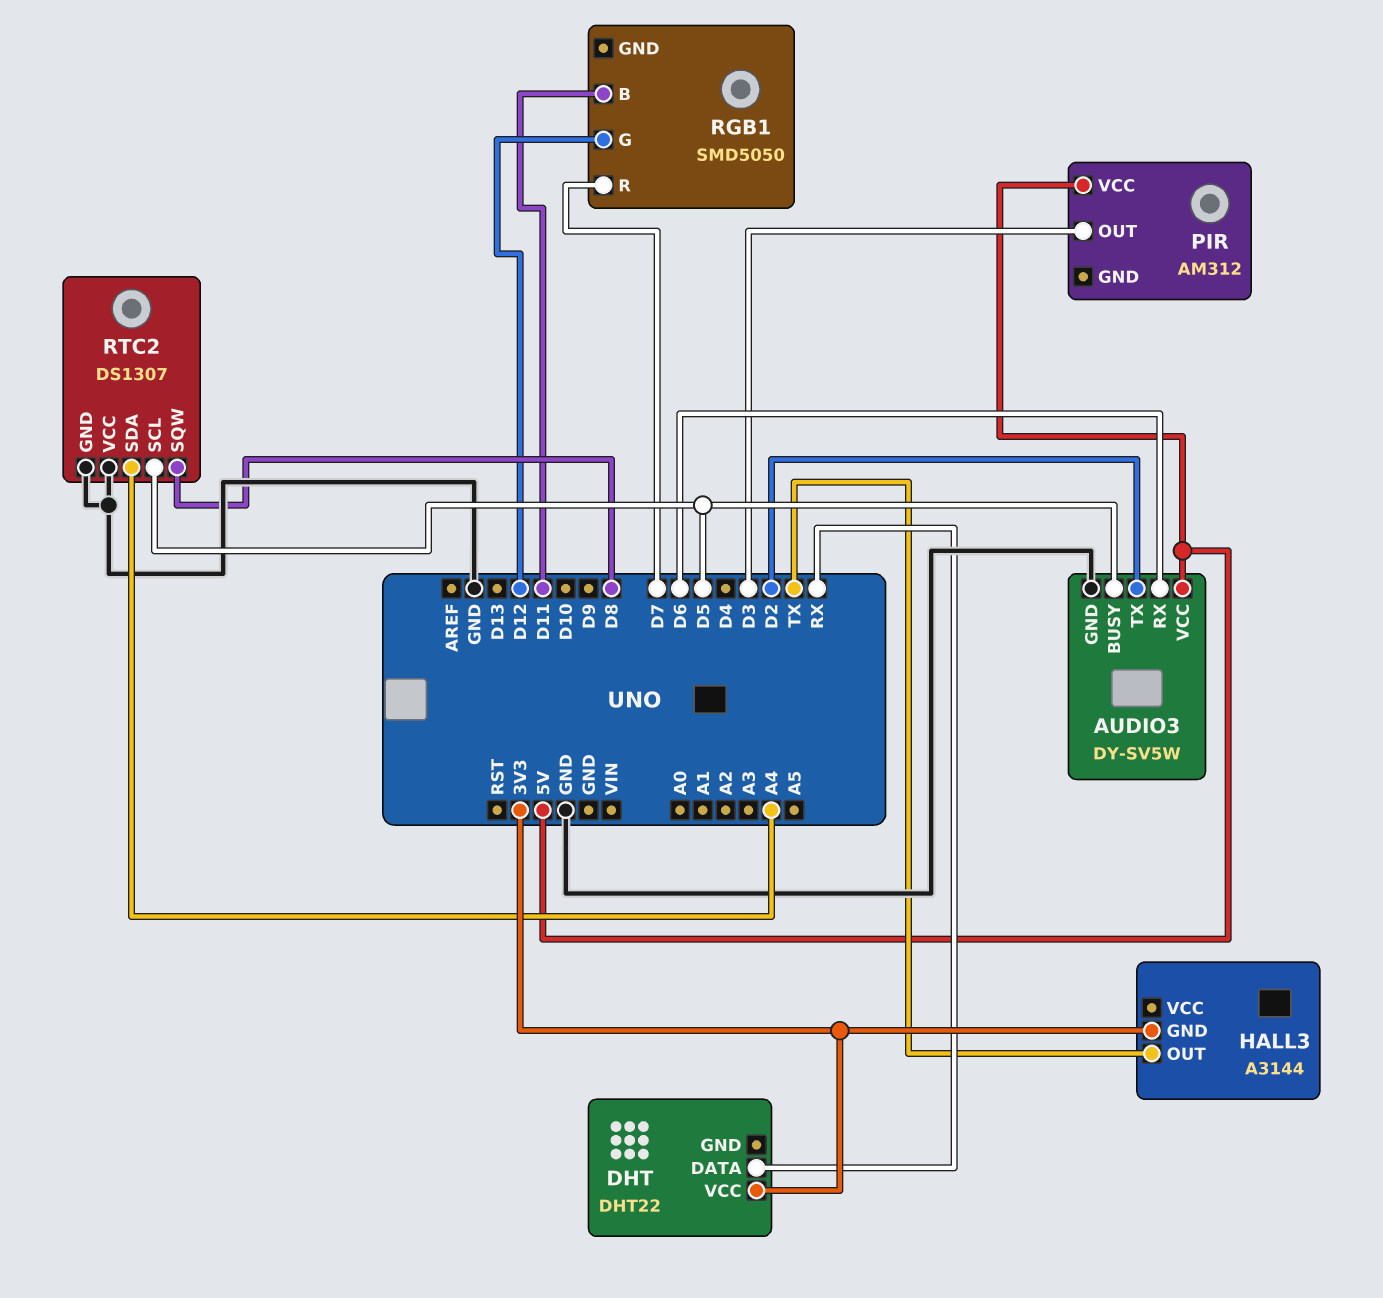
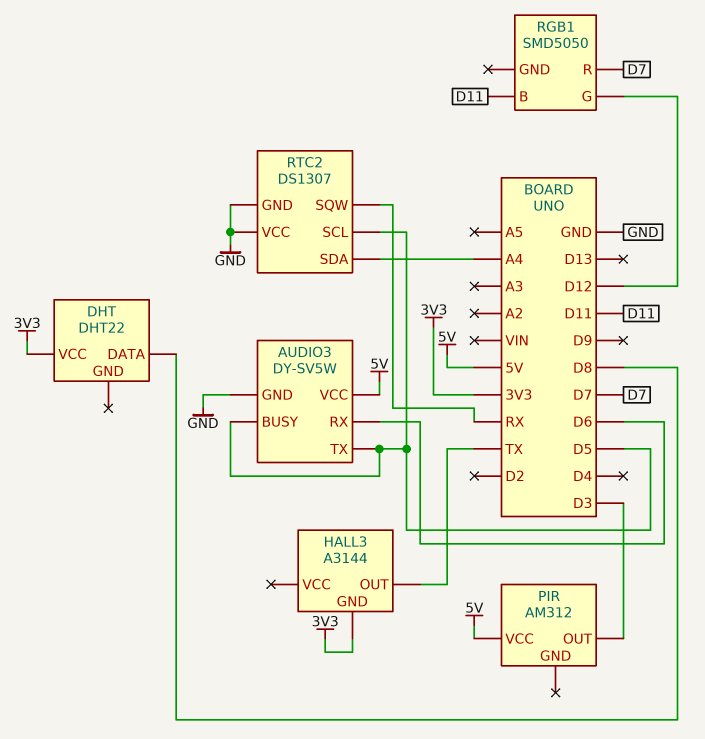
AUDIO3 pin TX: D2 -> D5
DHT pin DATA: RX -> D8
RTC2 pin SQW: D8 -> RX

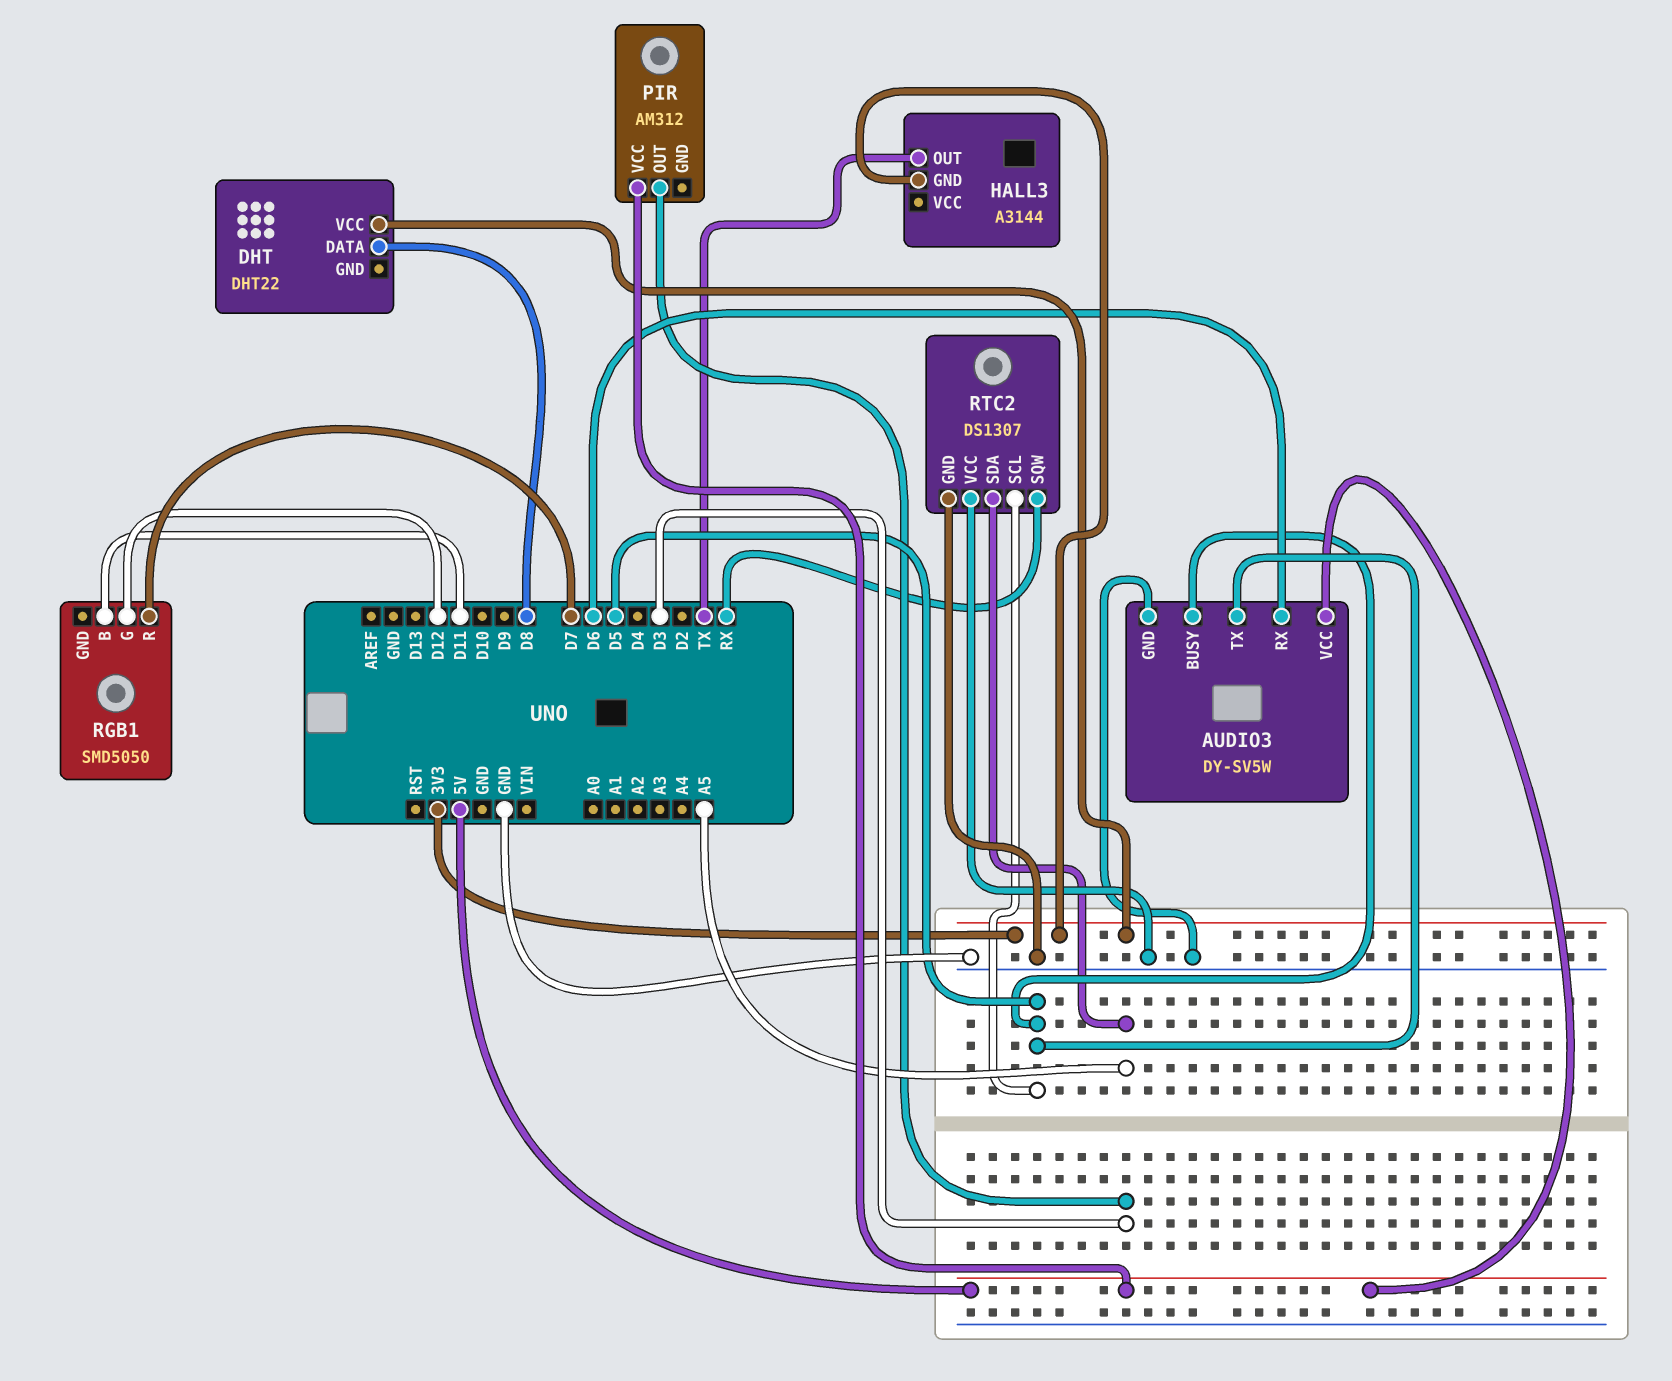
RTC2 pin SDA: A4 -> A5

